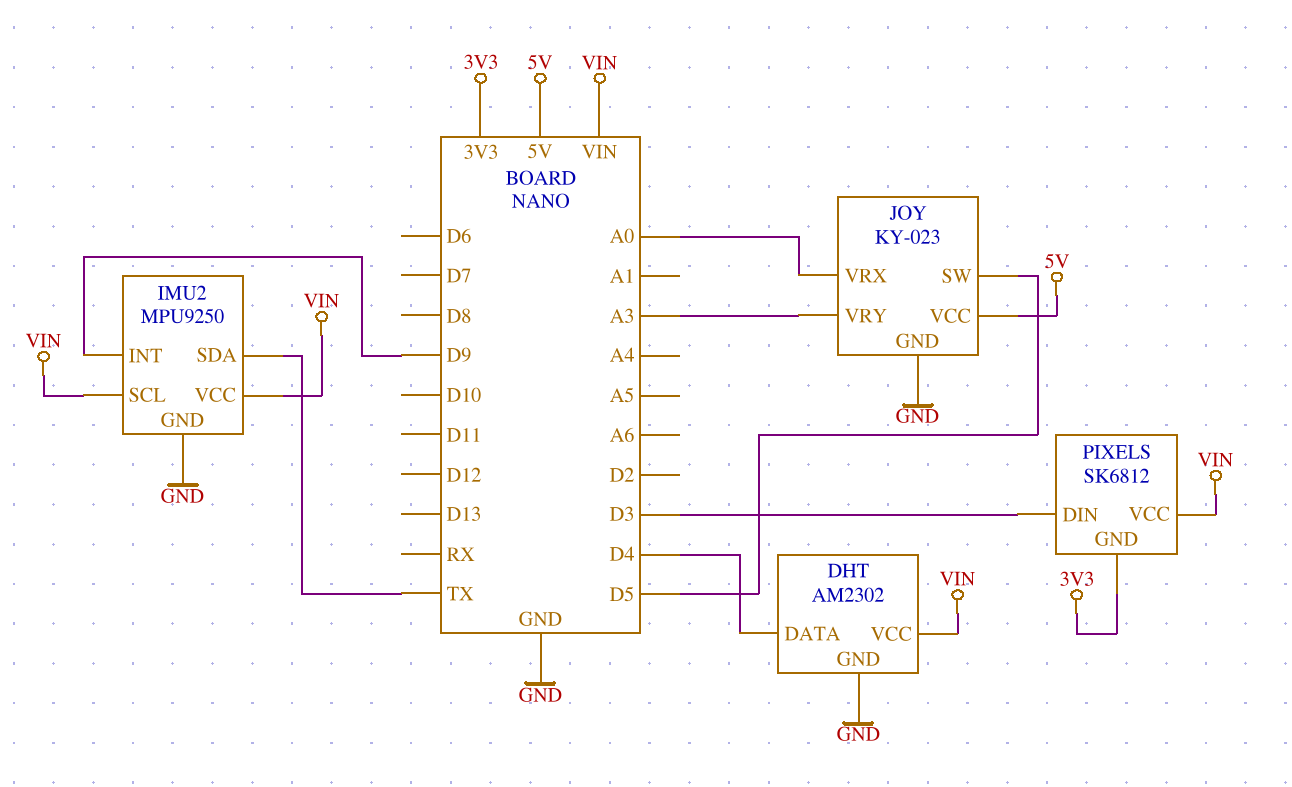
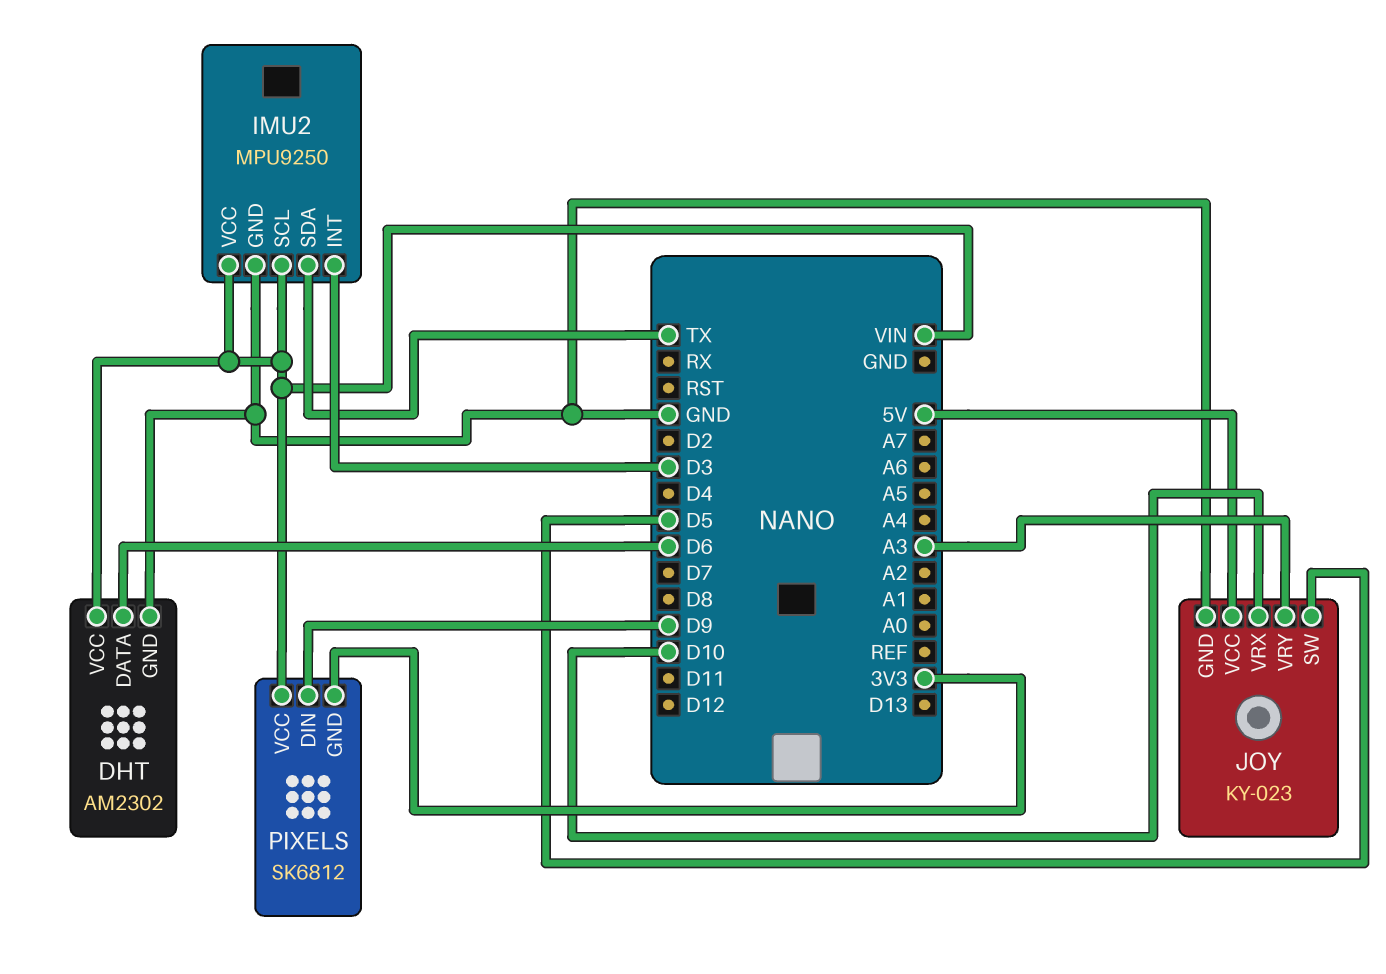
DHT pin DATA: D4 -> D6
IMU2 pin INT: D9 -> D3
JOY pin VRX: A0 -> D10
PIXELS pin DIN: D3 -> D9

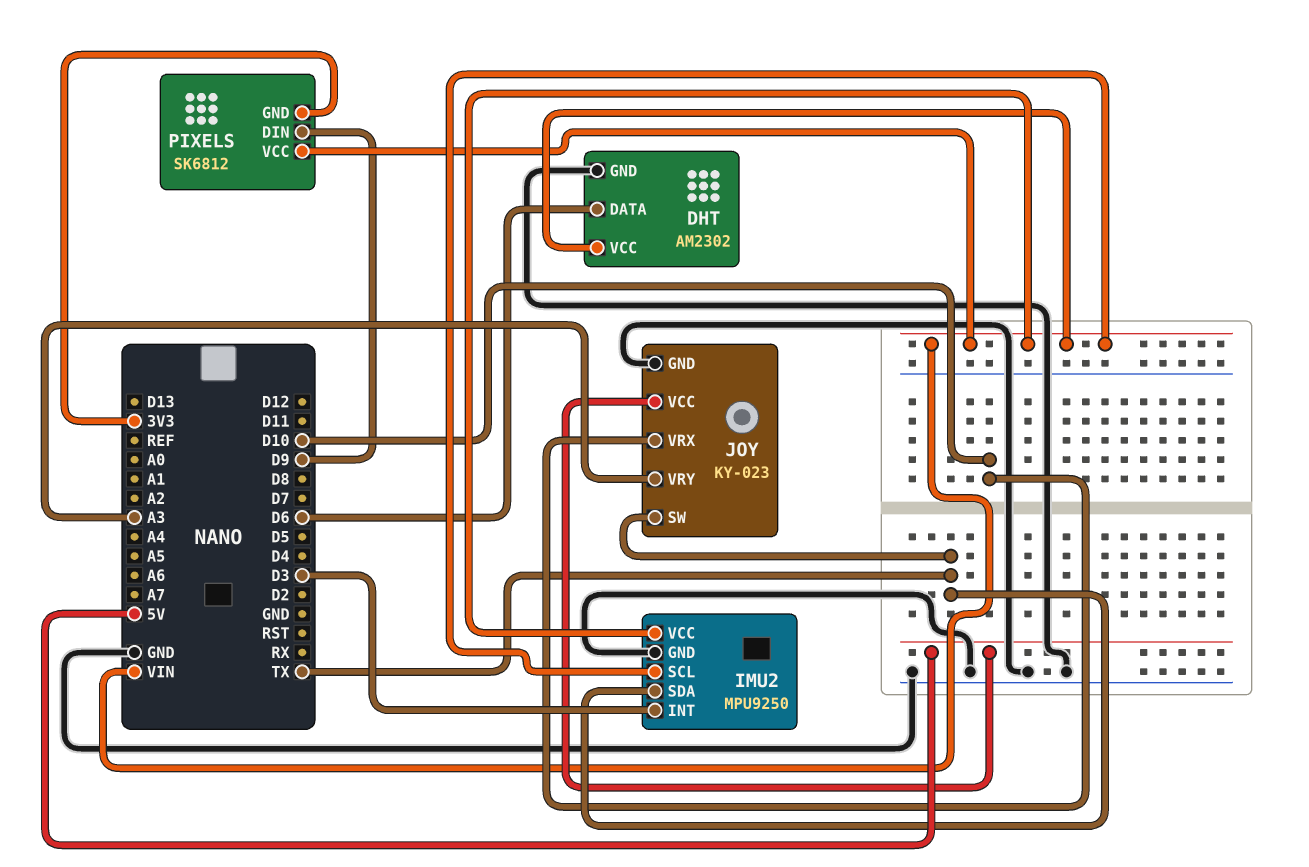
JOY pin SW: D5 -> TX

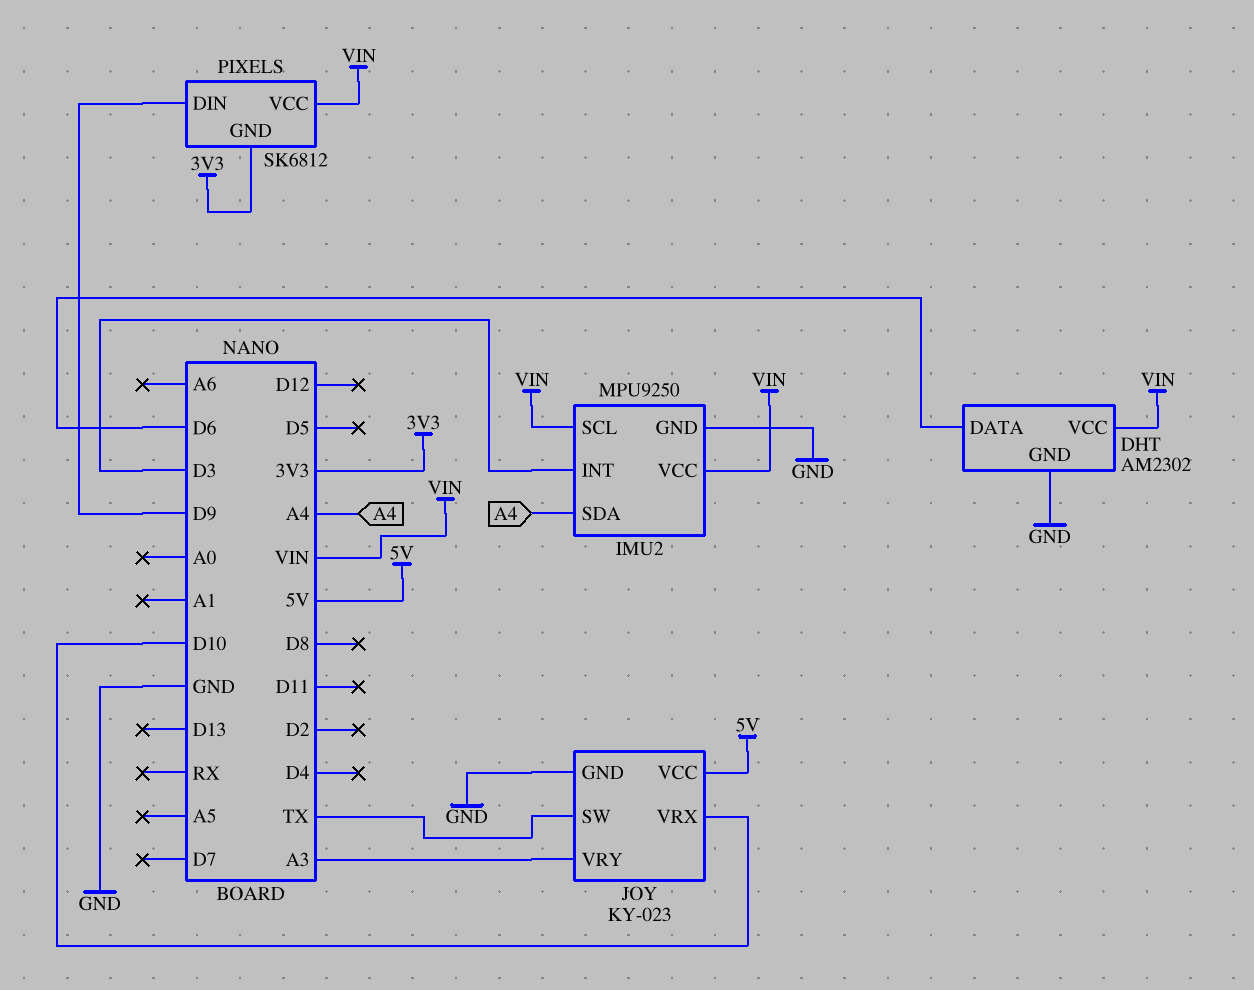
IMU2 pin SDA: TX -> A4

